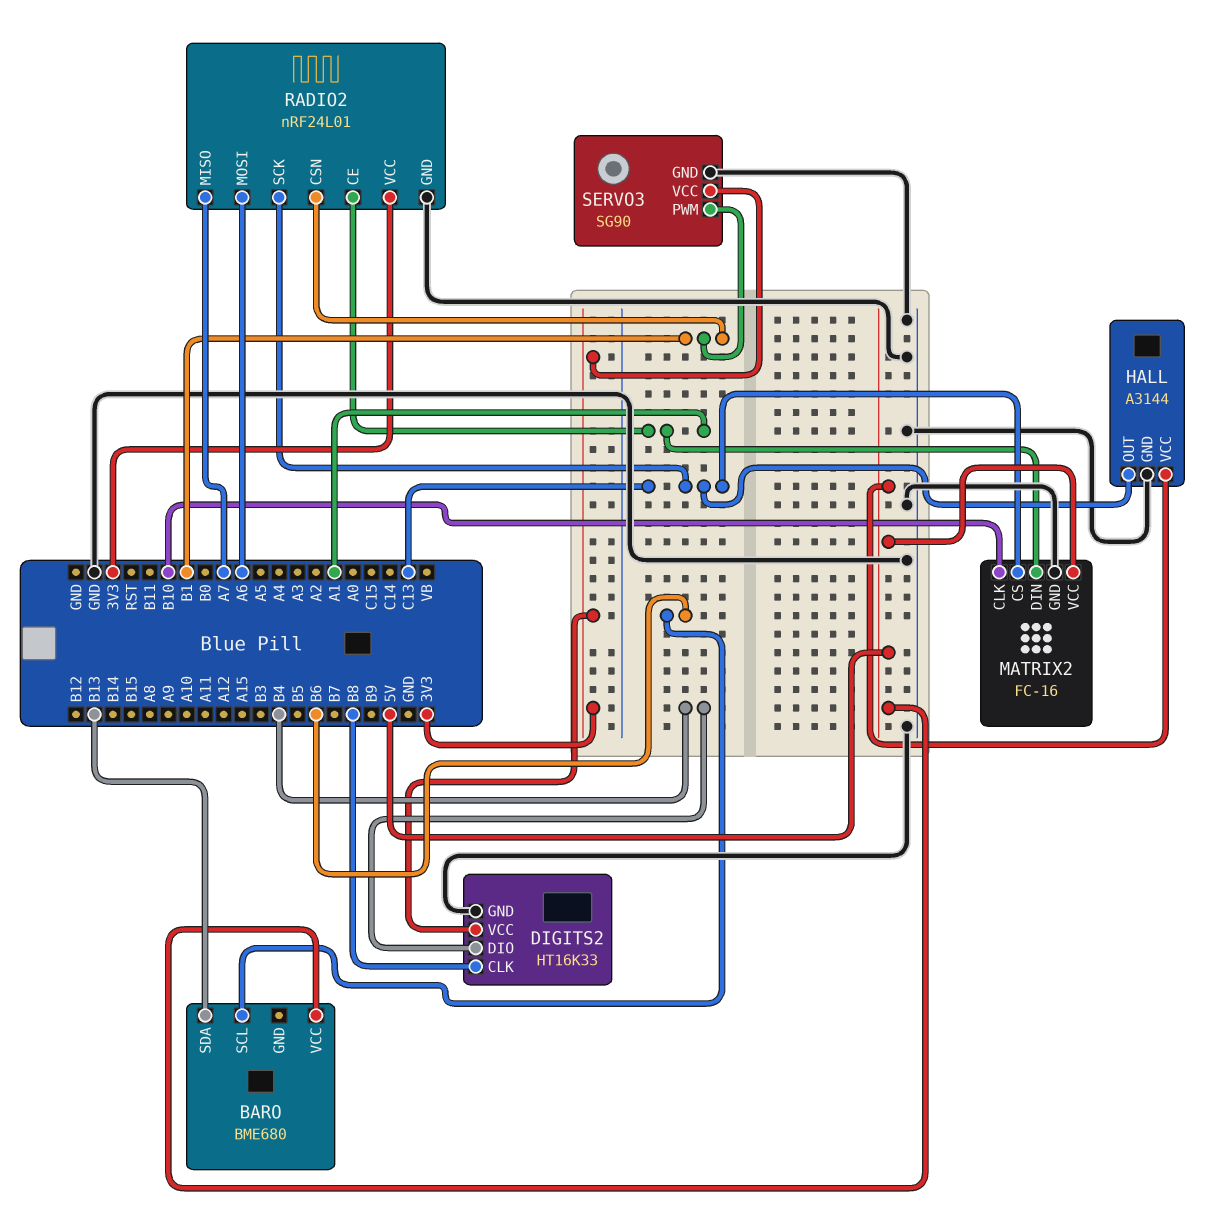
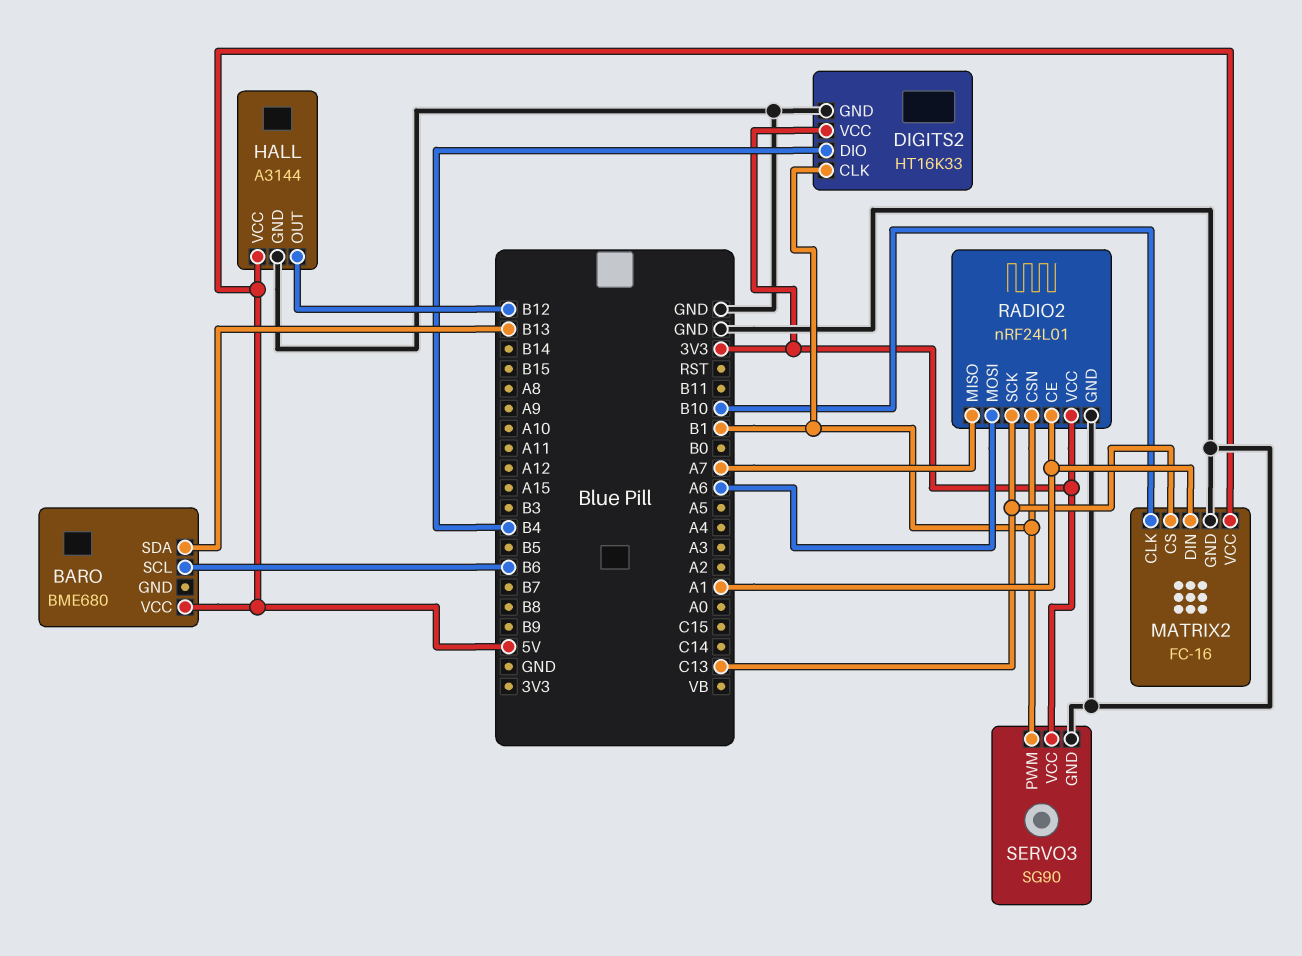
DIGITS2 pin CLK: B8 -> B1
HALL pin OUT: C13 -> B12

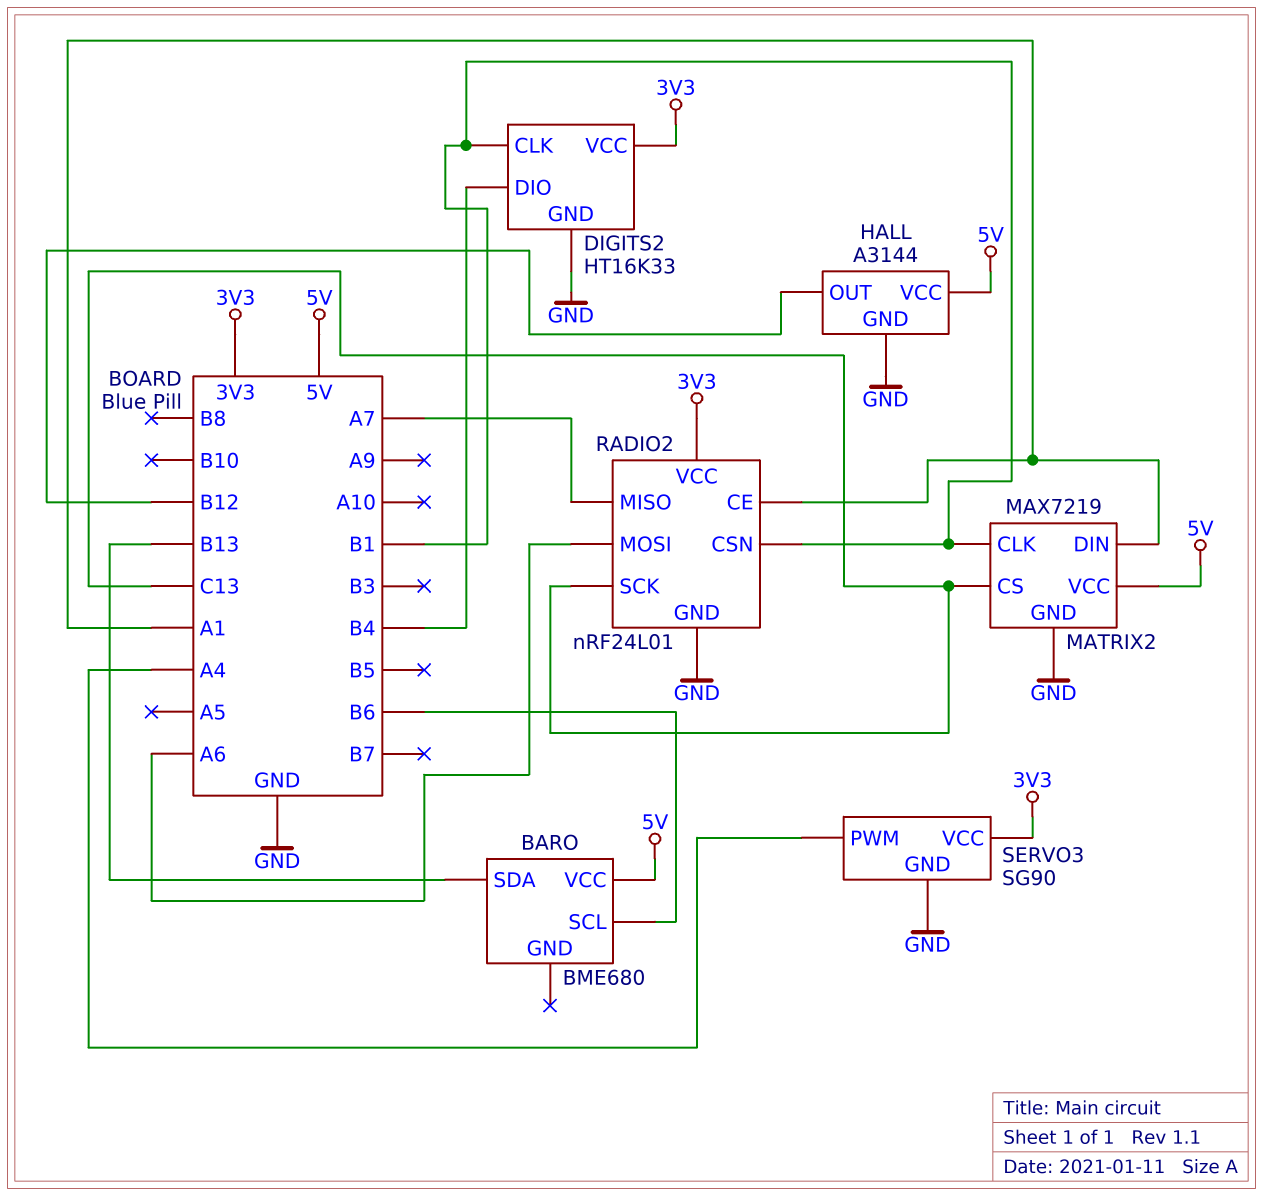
MATRIX2: FC-16 -> MAX7219
MATRIX2 pin CLK: B10 -> B1
SERVO3 pin PWM: B1 -> A4

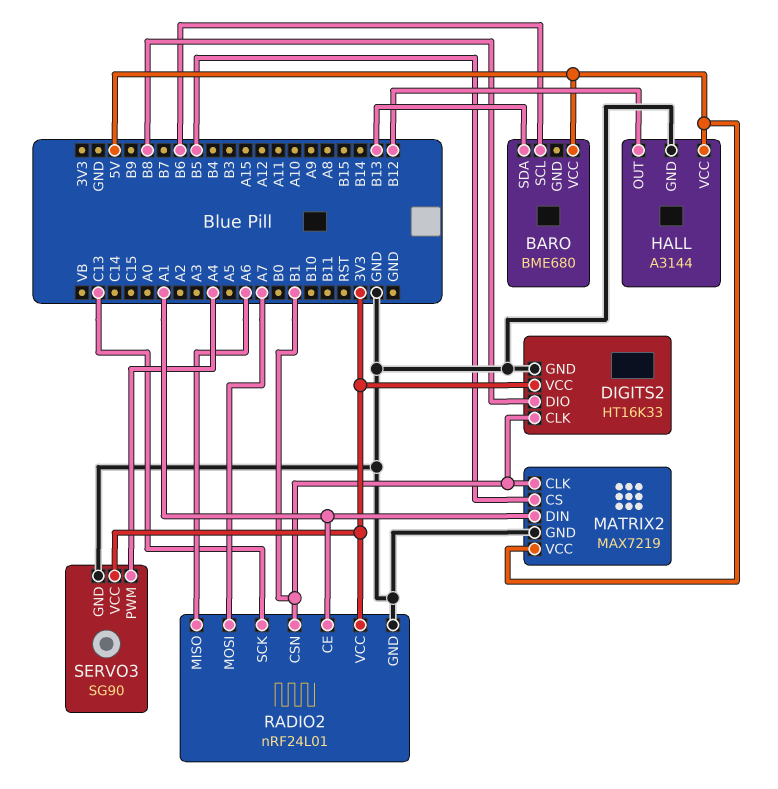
DIGITS2 pin DIO: B4 -> B8
MATRIX2 pin CS: C13 -> B5
RADIO2 pin MISO: A7 -> A6
RADIO2 pin MOSI: A6 -> A7

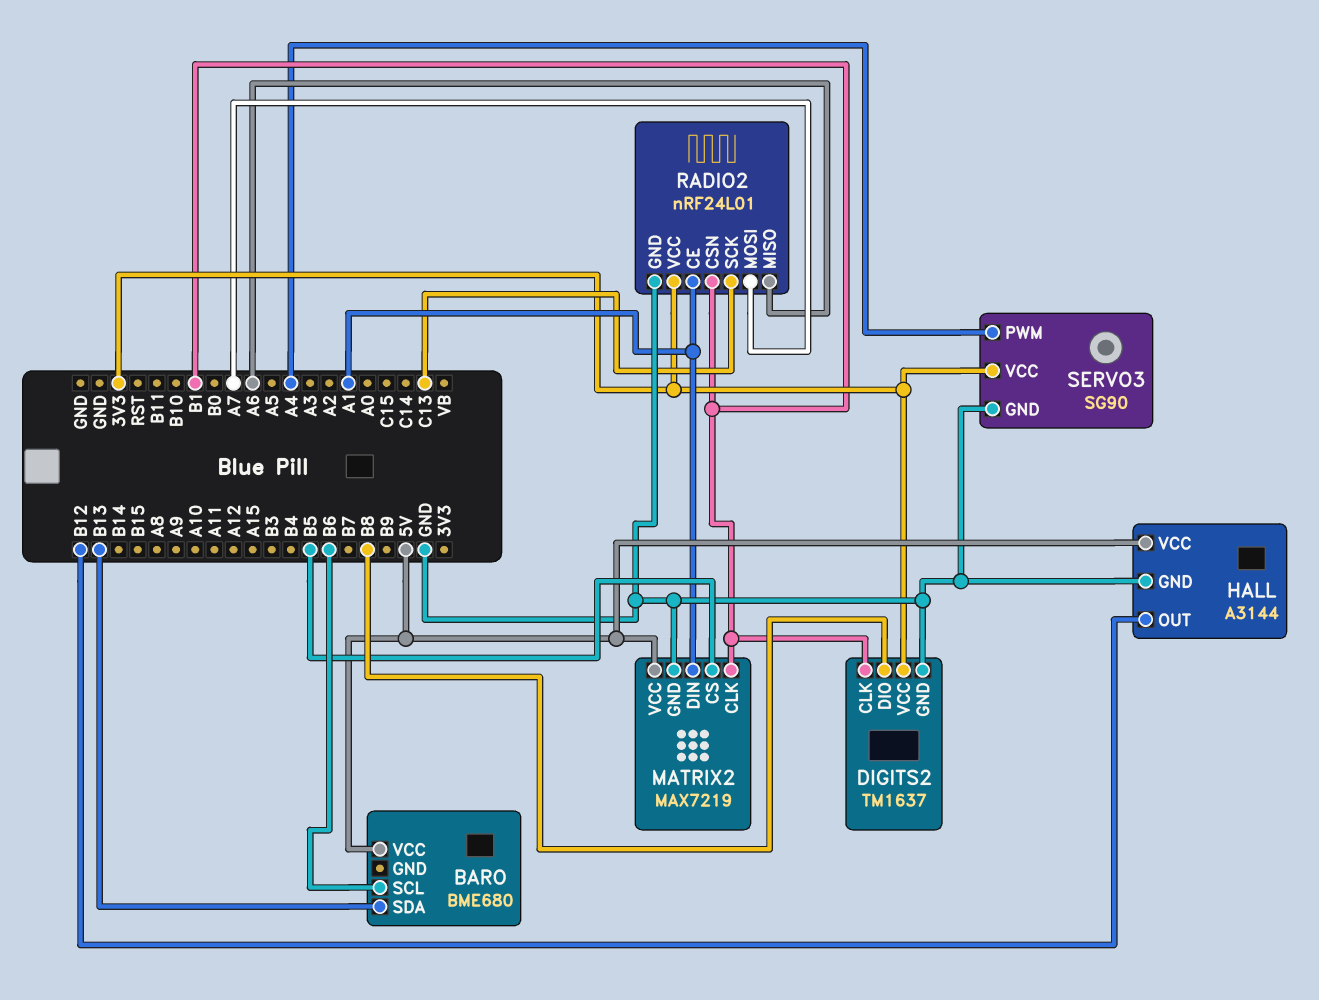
DIGITS2: HT16K33 -> TM1637

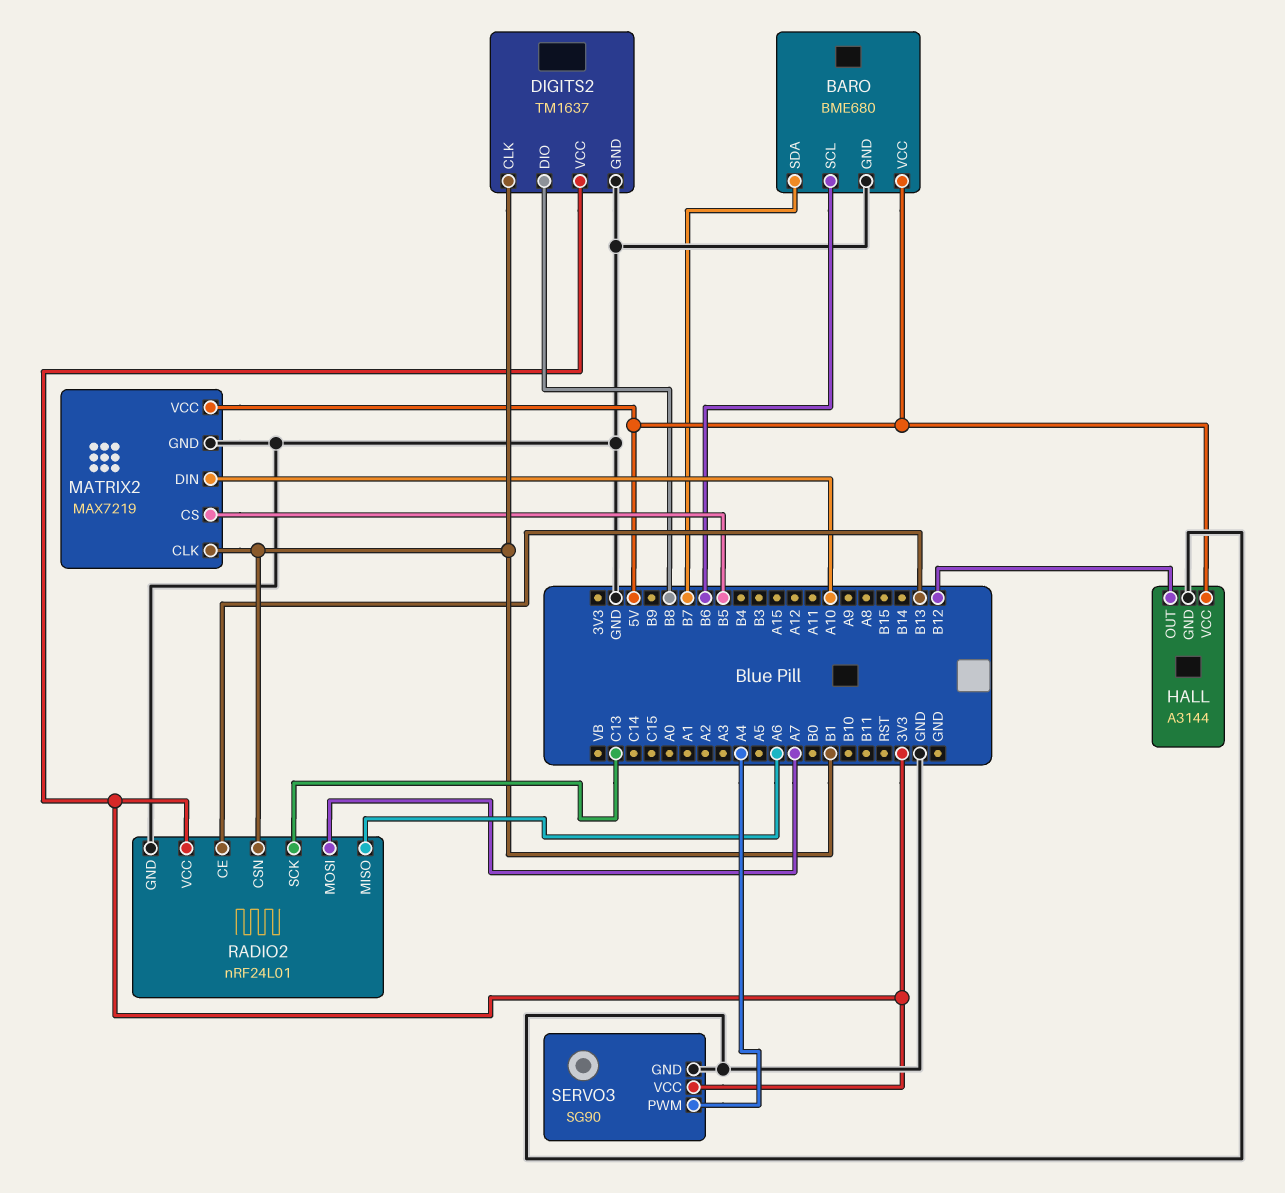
BARO pin GND: none -> GND
BARO pin SDA: B13 -> B7
MATRIX2 pin DIN: A1 -> A10
RADIO2 pin CE: A1 -> B13

